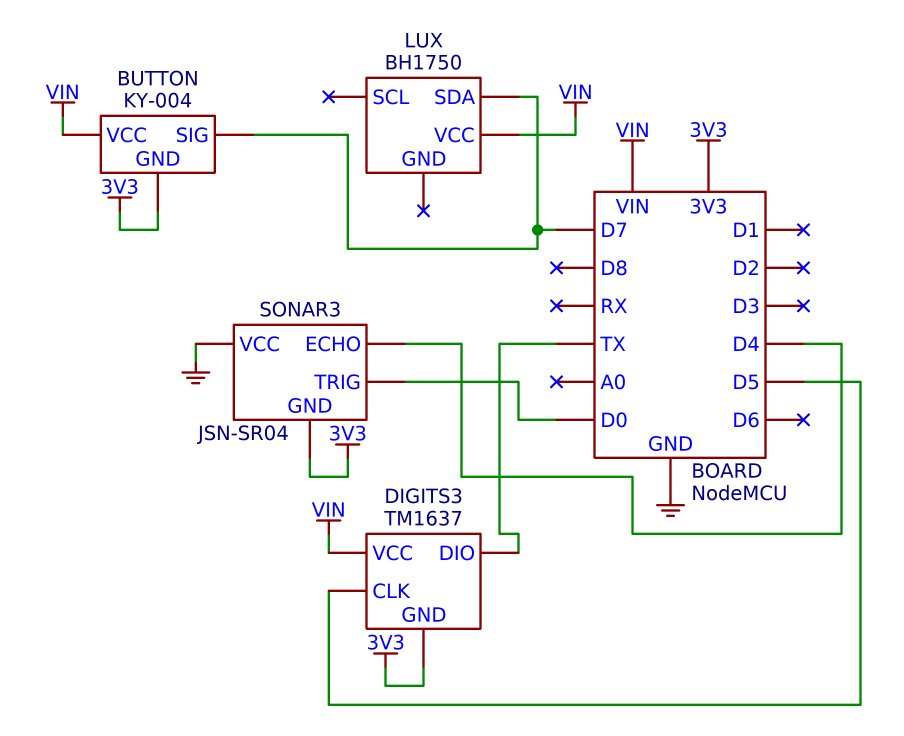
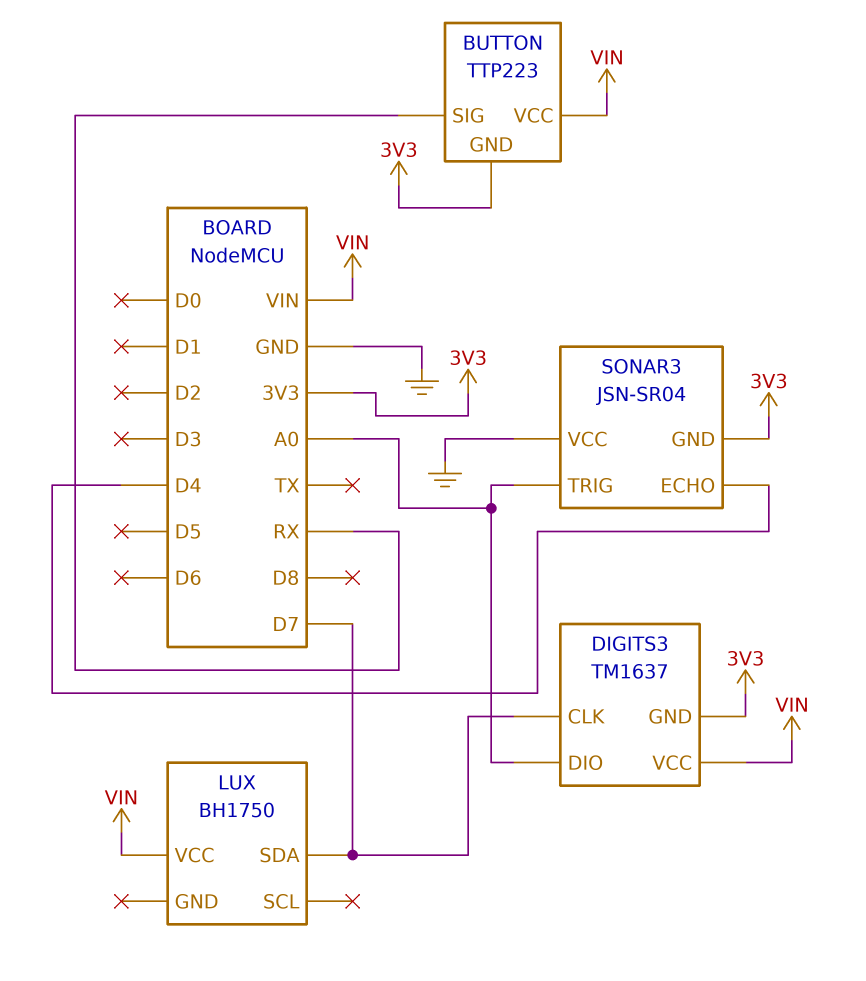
BUTTON: KY-004 -> TTP223
BUTTON pin SIG: D7 -> RX
DIGITS3 pin CLK: D5 -> D7
DIGITS3 pin DIO: TX -> A0
SONAR3 pin TRIG: D0 -> A0

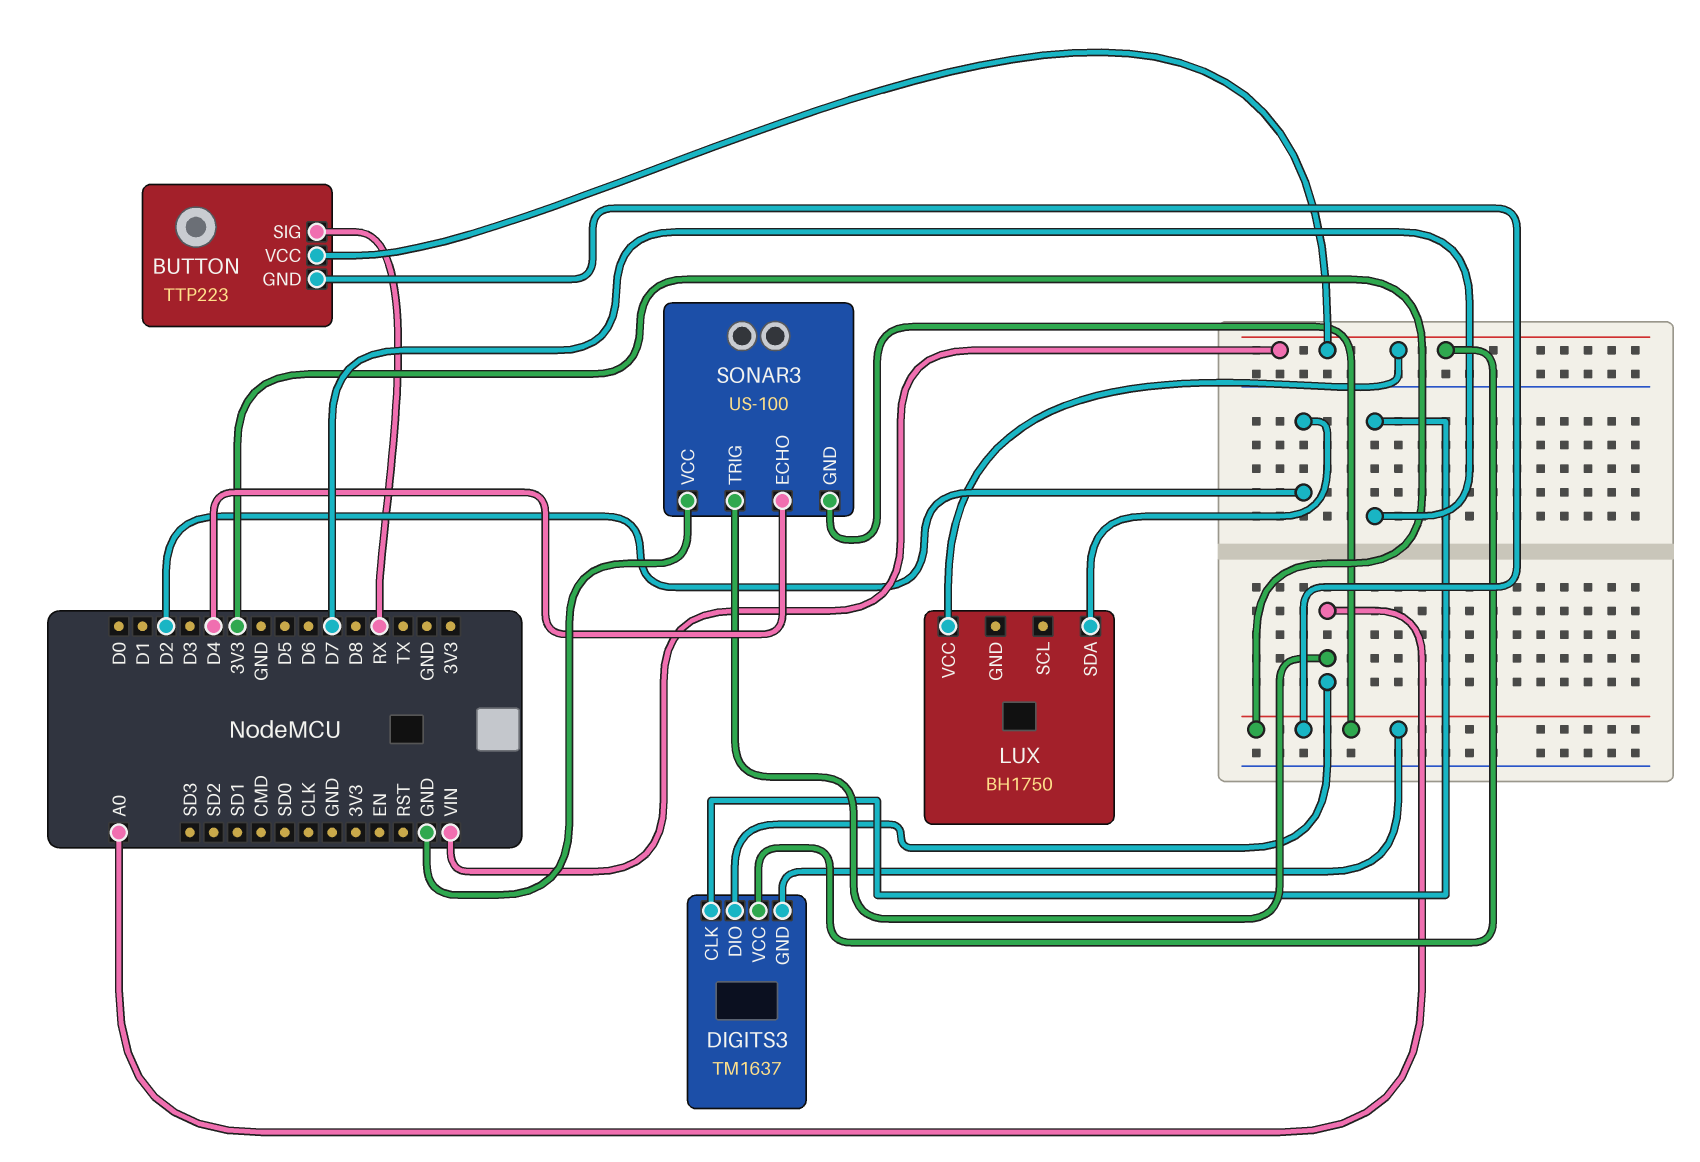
LUX pin SDA: D7 -> D2
SONAR3: JSN-SR04 -> US-100

